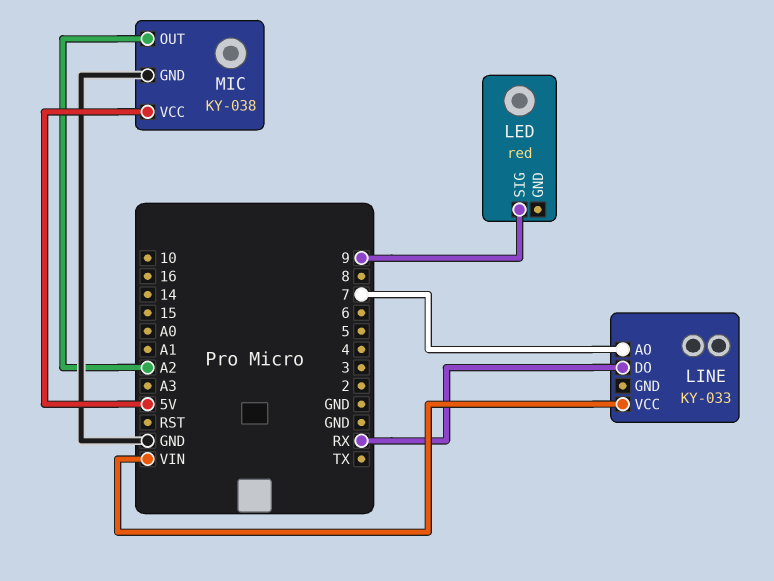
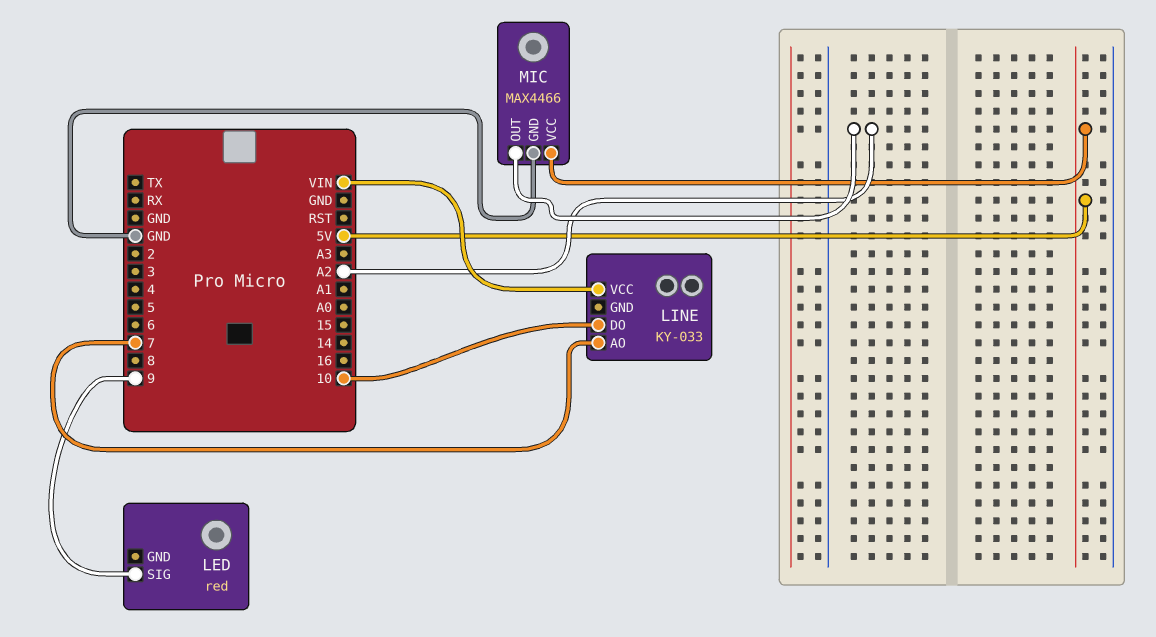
LINE pin DO: RX -> 10
MIC: KY-038 -> MAX4466

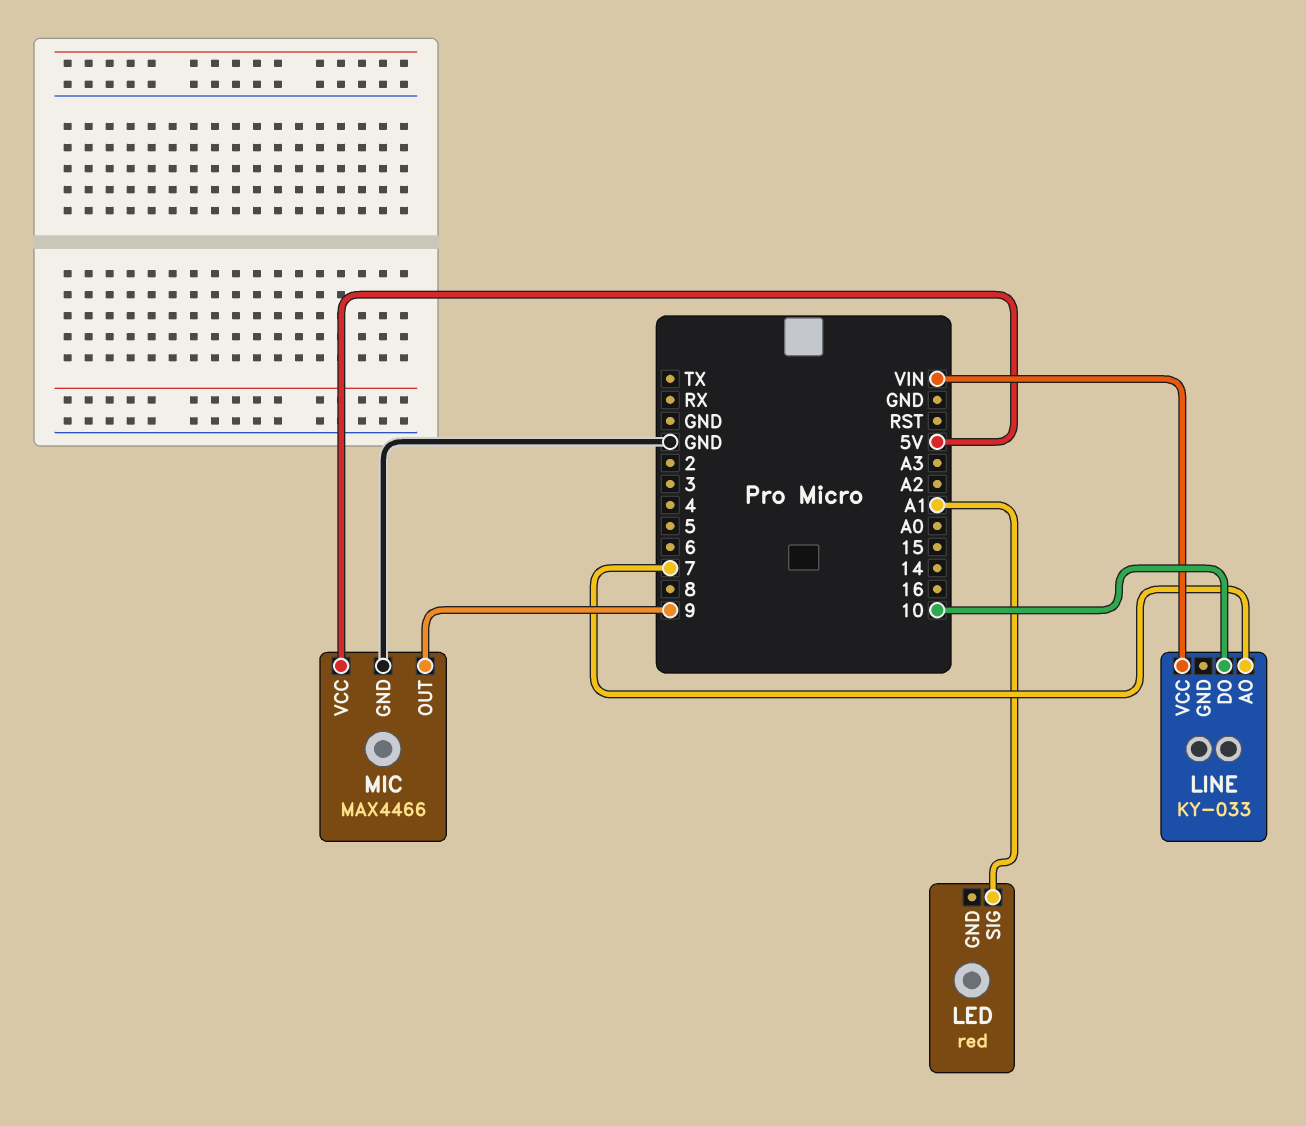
LED pin SIG: 9 -> A1
MIC pin OUT: A2 -> 9

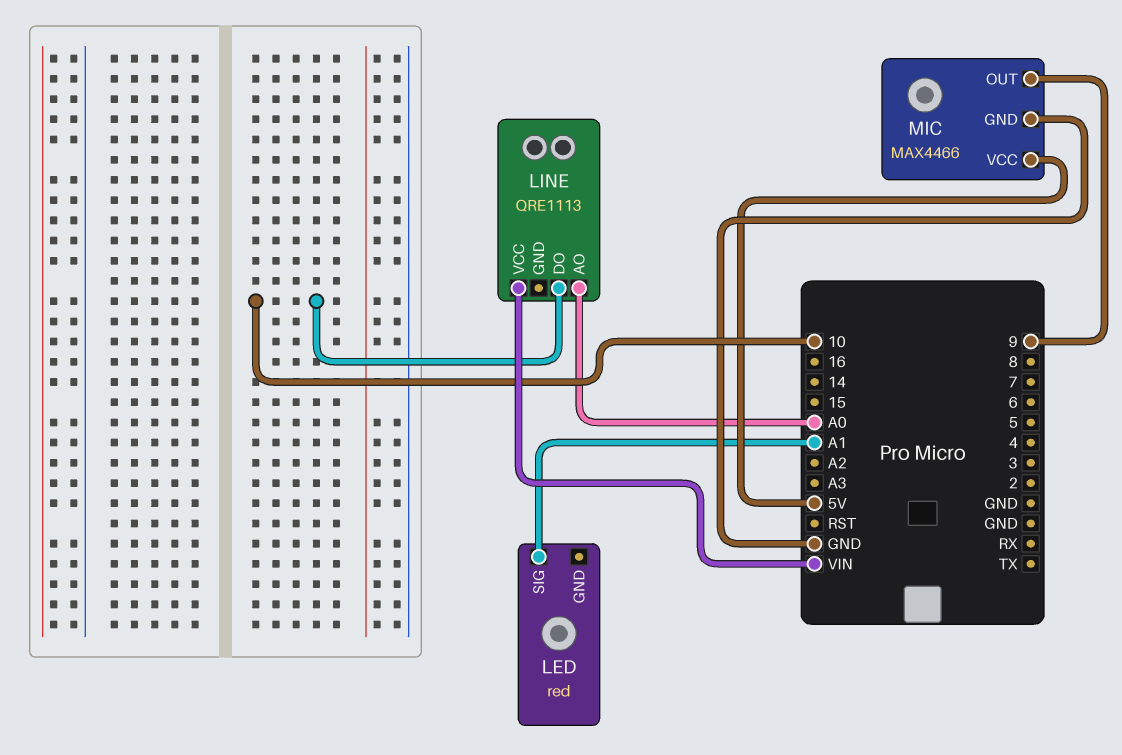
LINE: KY-033 -> QRE1113
LINE pin AO: 7 -> A0

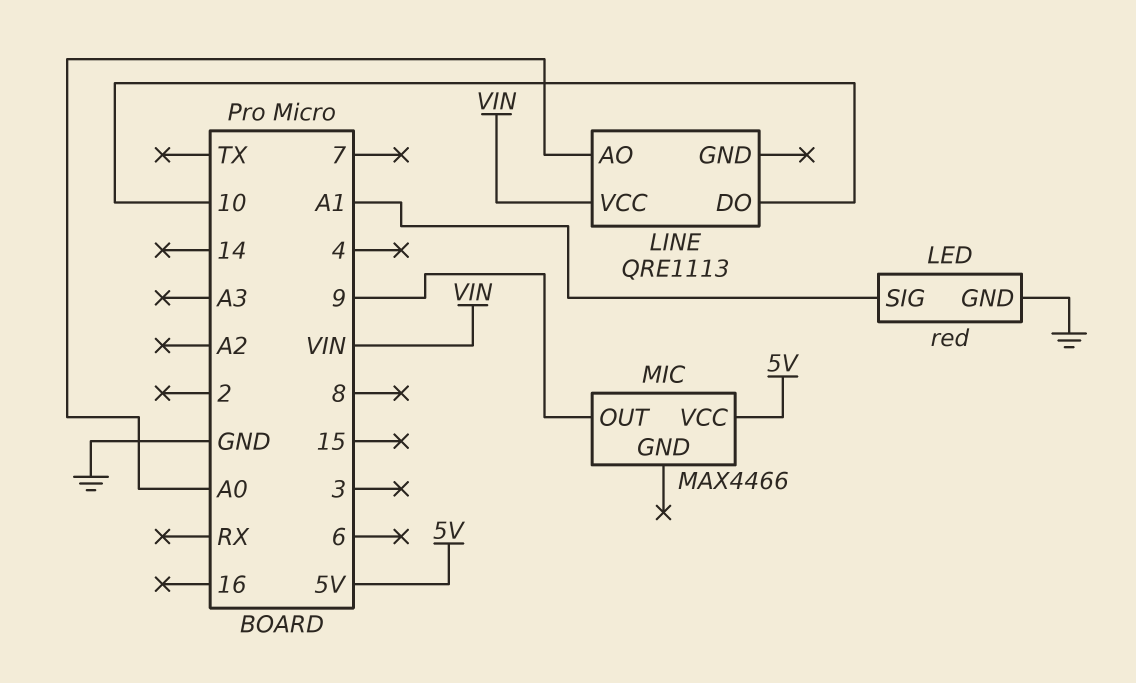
LED pin GND: none -> GND
MIC pin GND: GND -> none

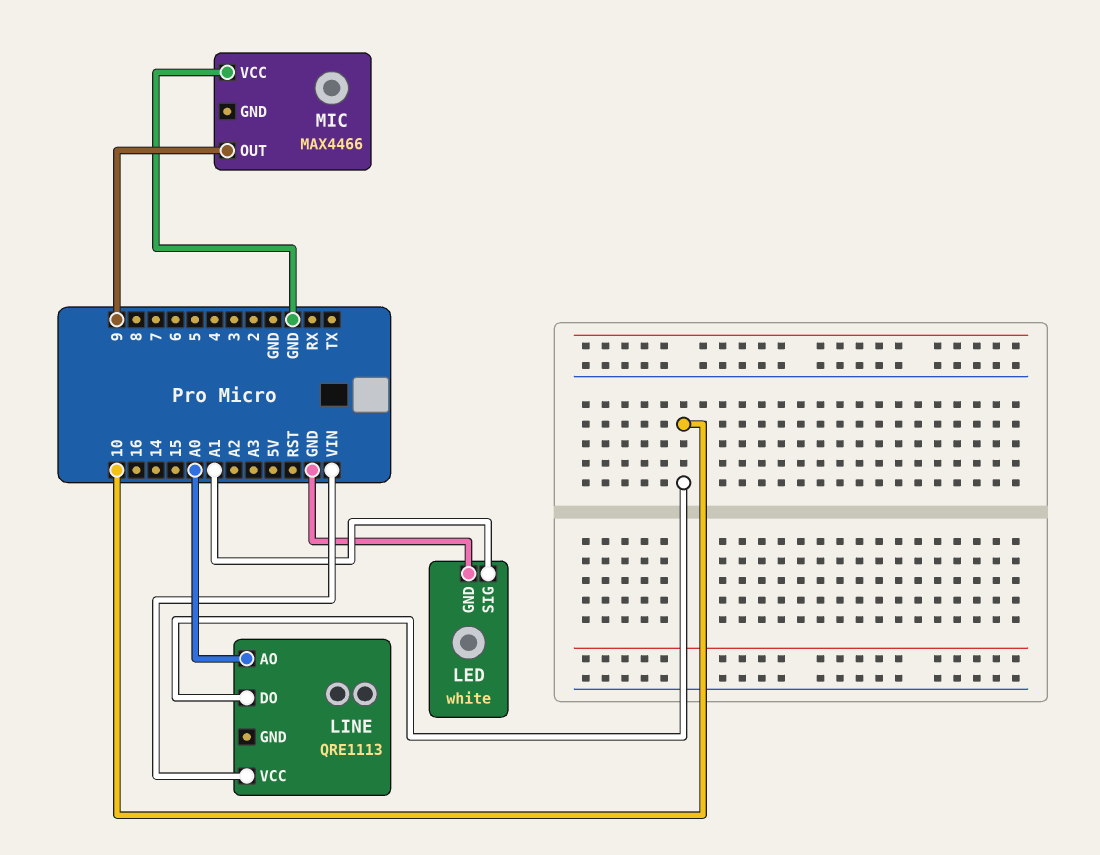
LED: red -> white
MIC pin VCC: 5V -> GND

